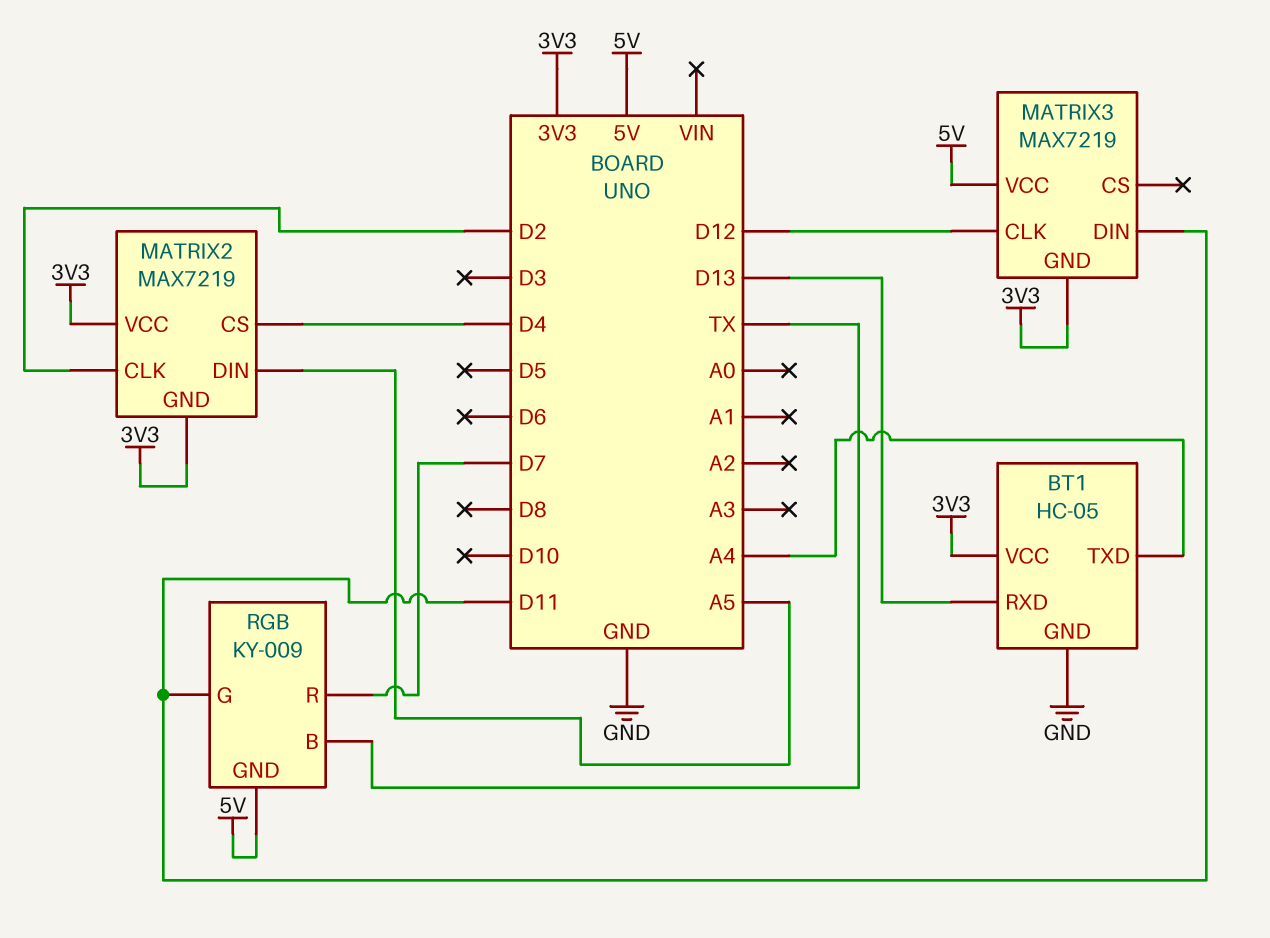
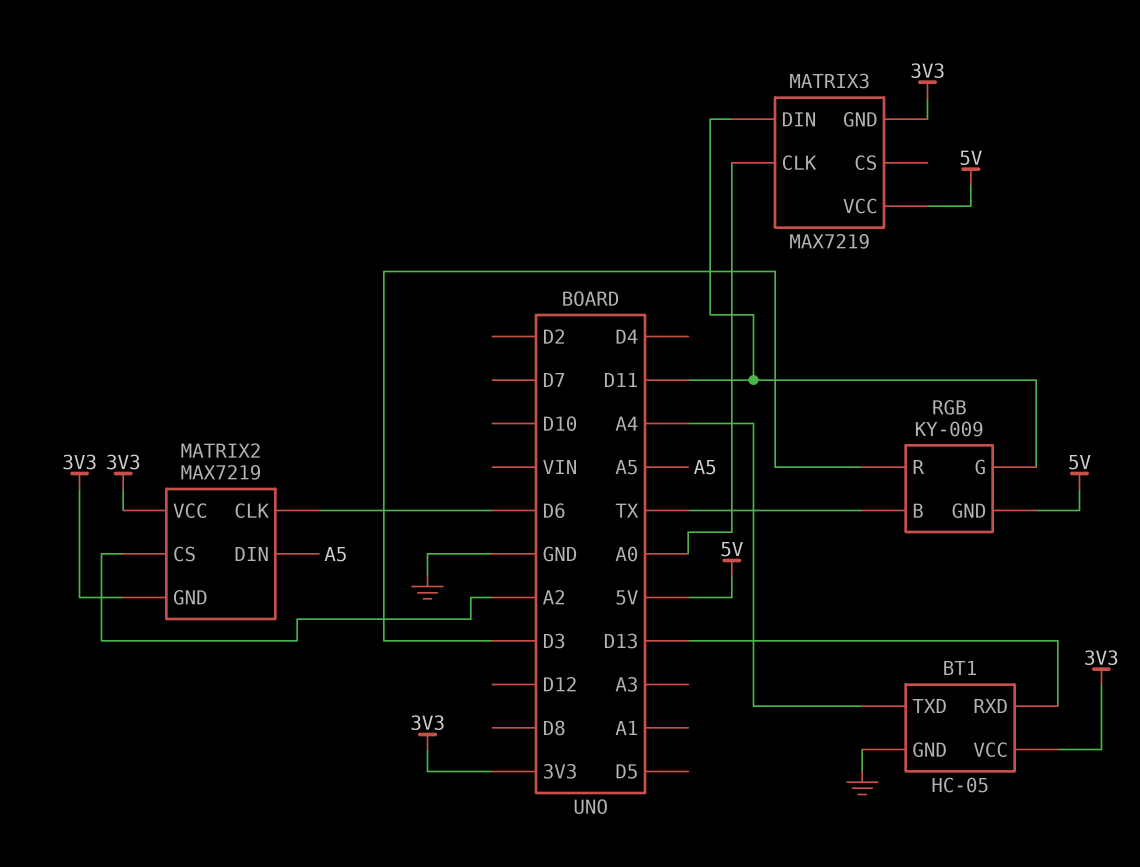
MATRIX2 pin CLK: D2 -> D6
MATRIX2 pin CS: D4 -> A2
MATRIX3 pin CLK: D12 -> A0
RGB pin R: D7 -> D3

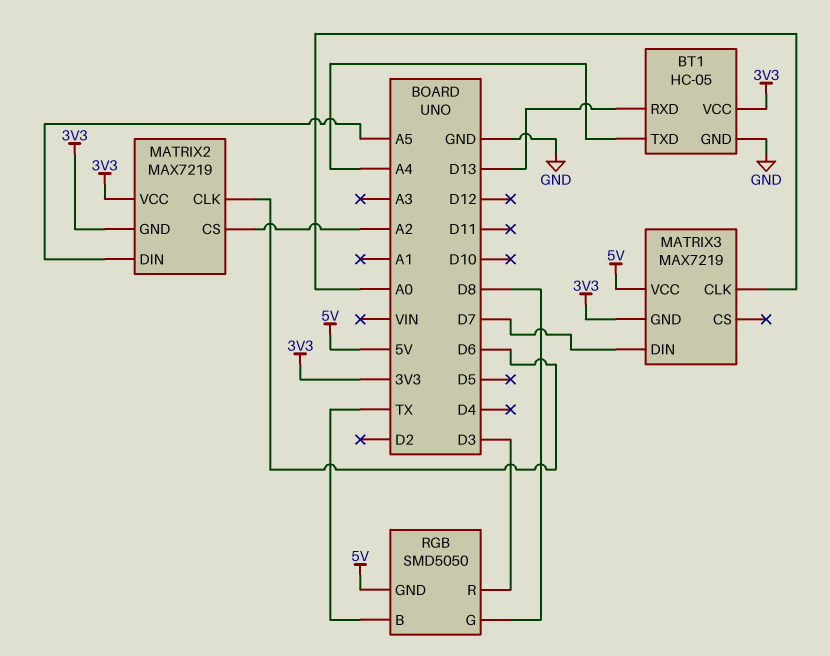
MATRIX3 pin DIN: D11 -> D7
RGB: KY-009 -> SMD5050
RGB pin G: D11 -> D8

